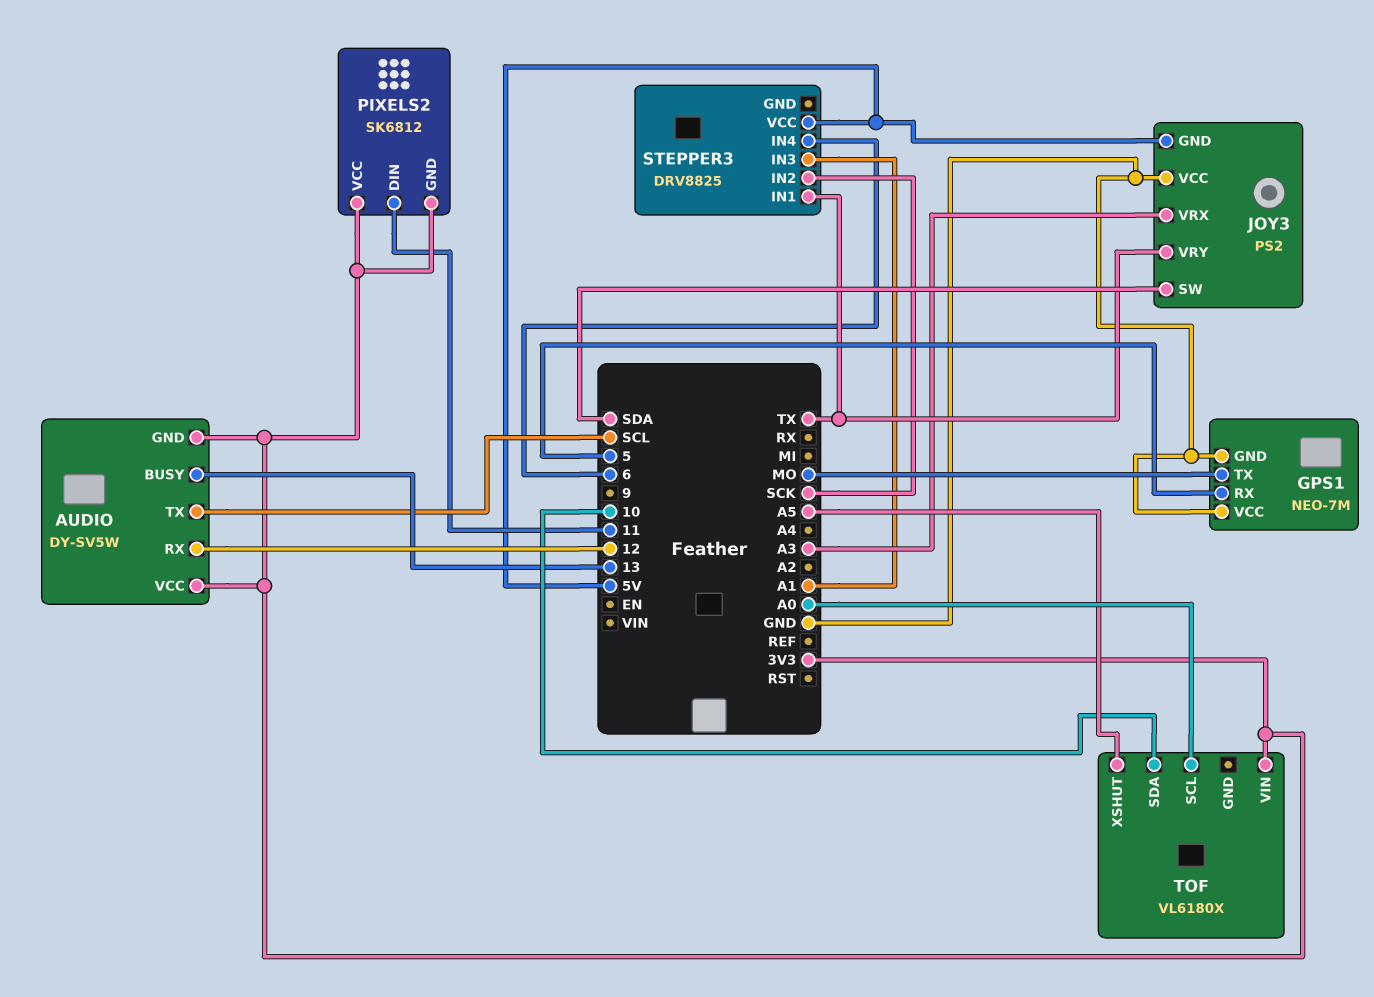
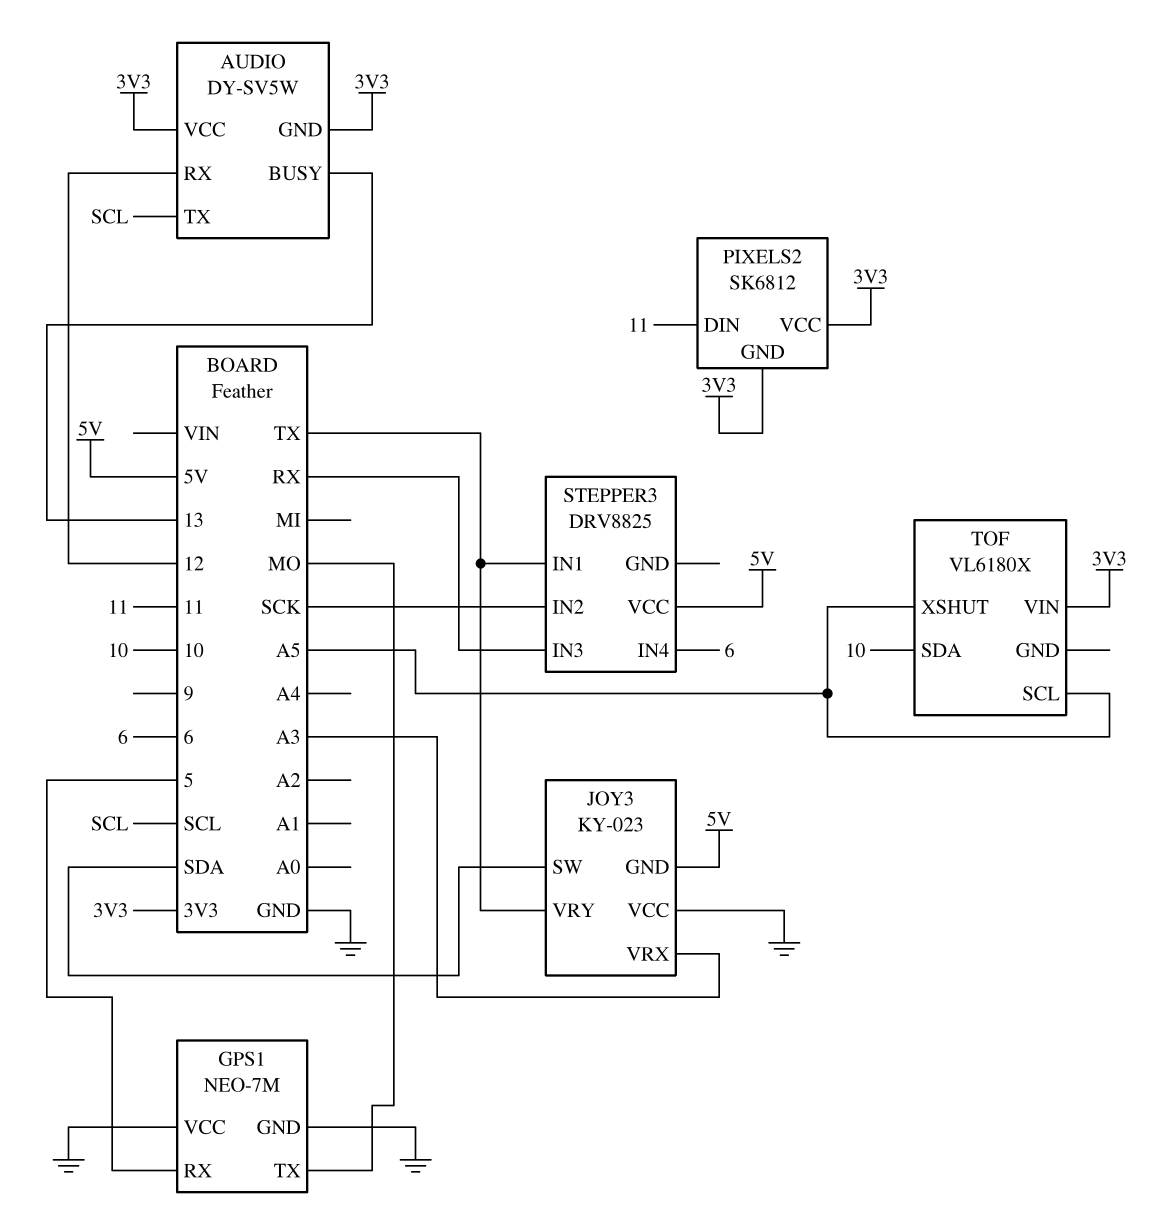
JOY3: PS2 -> KY-023
STEPPER3 pin IN3: A1 -> RX
TOF pin SCL: A0 -> A5

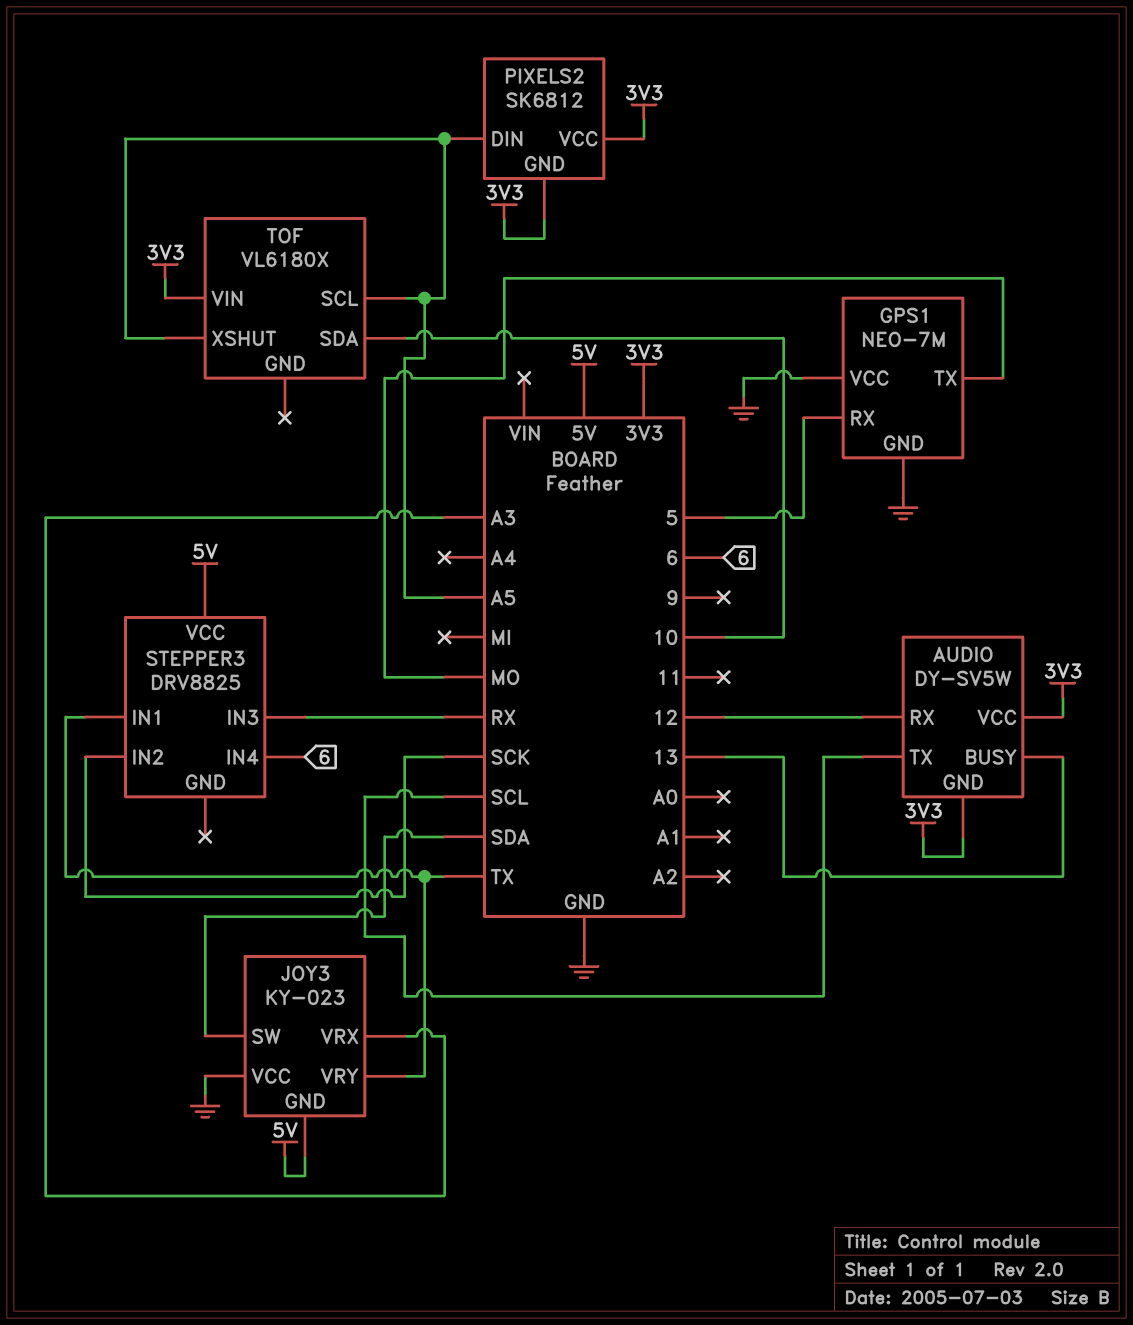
PIXELS2 pin DIN: 11 -> A5

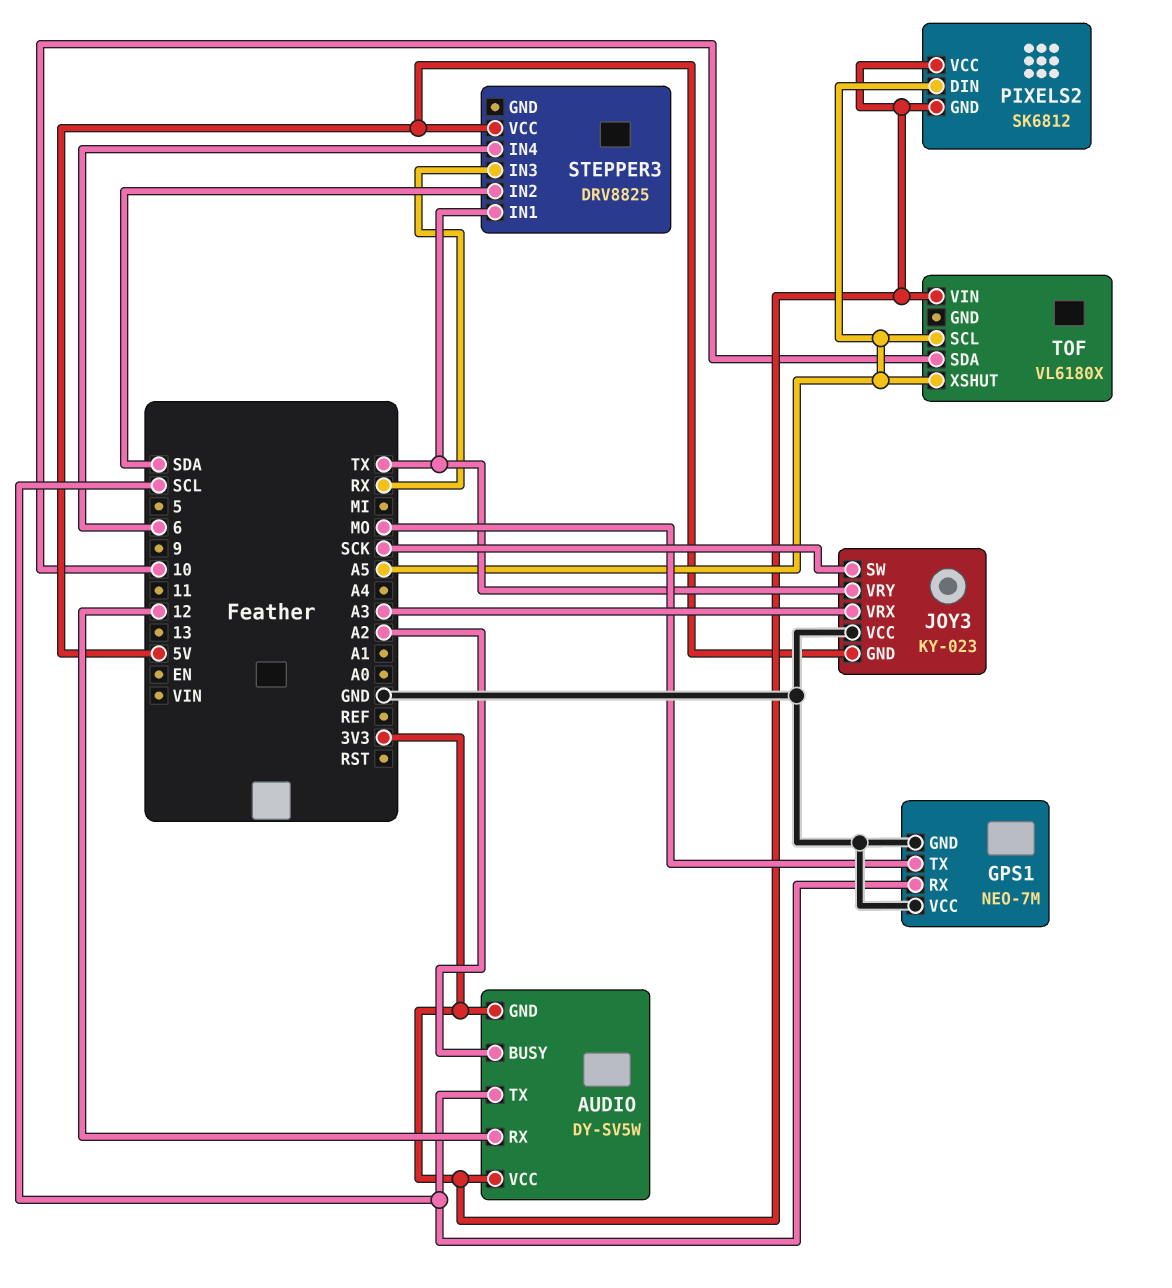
AUDIO pin BUSY: 13 -> A2
GPS1 pin RX: 5 -> SCL
JOY3 pin SW: SDA -> SCK
STEPPER3 pin IN2: SCK -> SDA

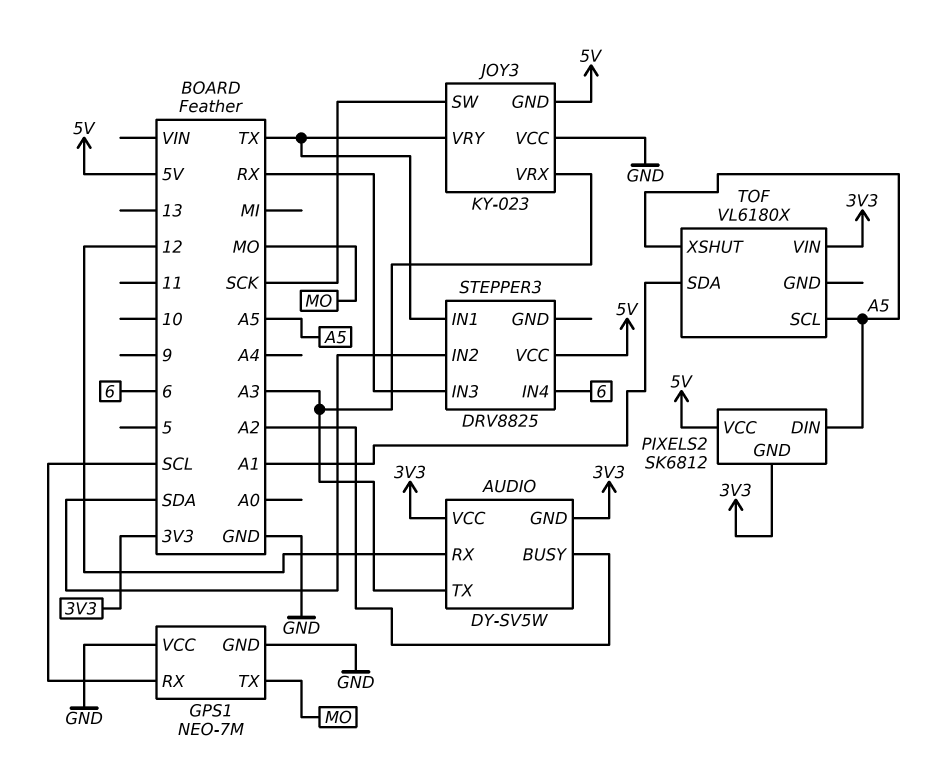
AUDIO pin TX: SCL -> A3
PIXELS2 pin VCC: 3V3 -> 5V
TOF pin SDA: 10 -> A1

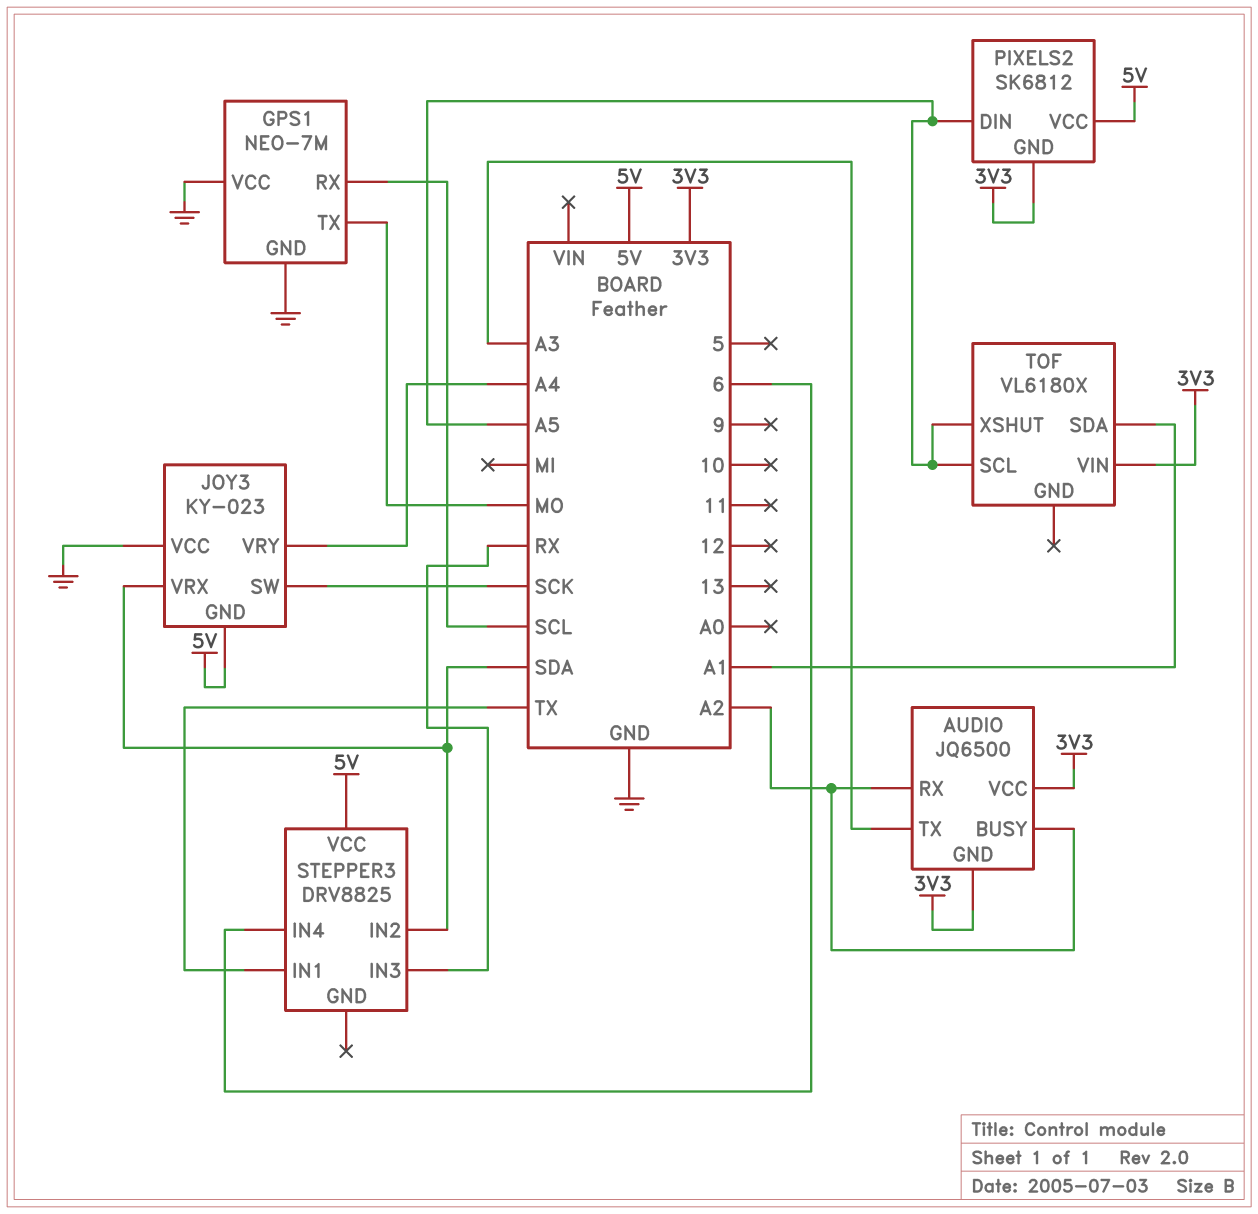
AUDIO: DY-SV5W -> JQ6500
AUDIO pin RX: 12 -> A2
JOY3 pin VRX: A3 -> SDA
JOY3 pin VRY: TX -> A4

